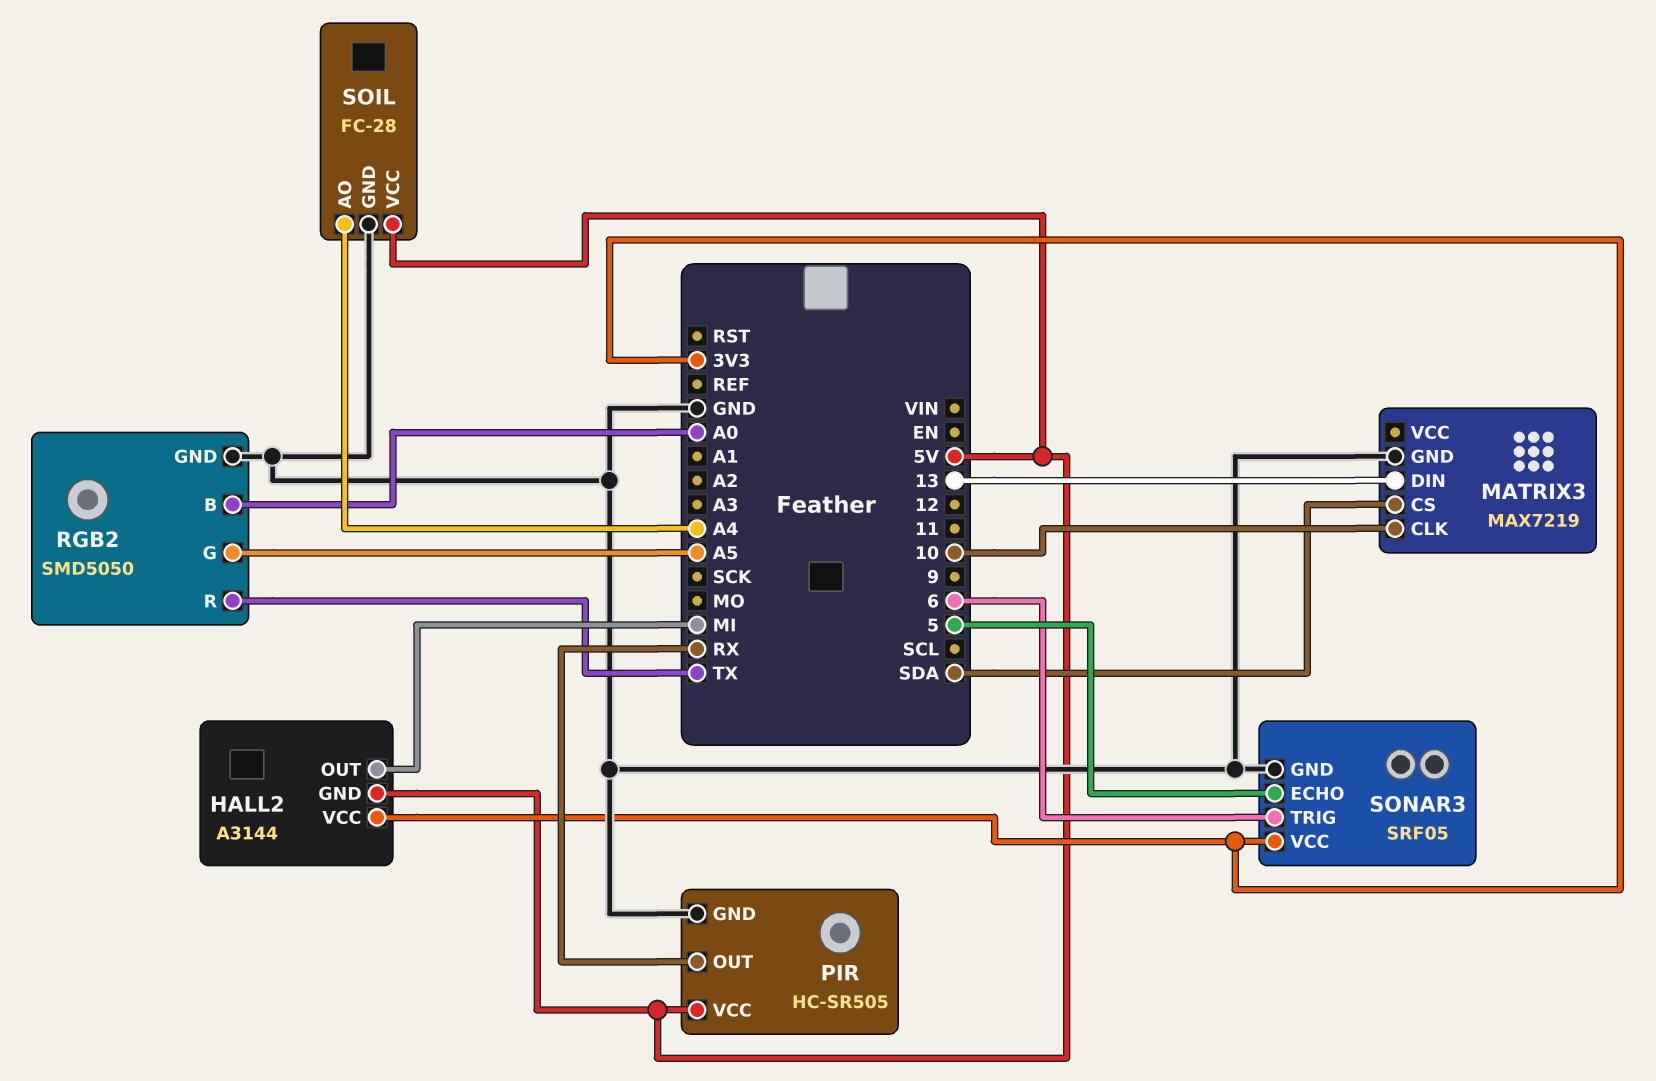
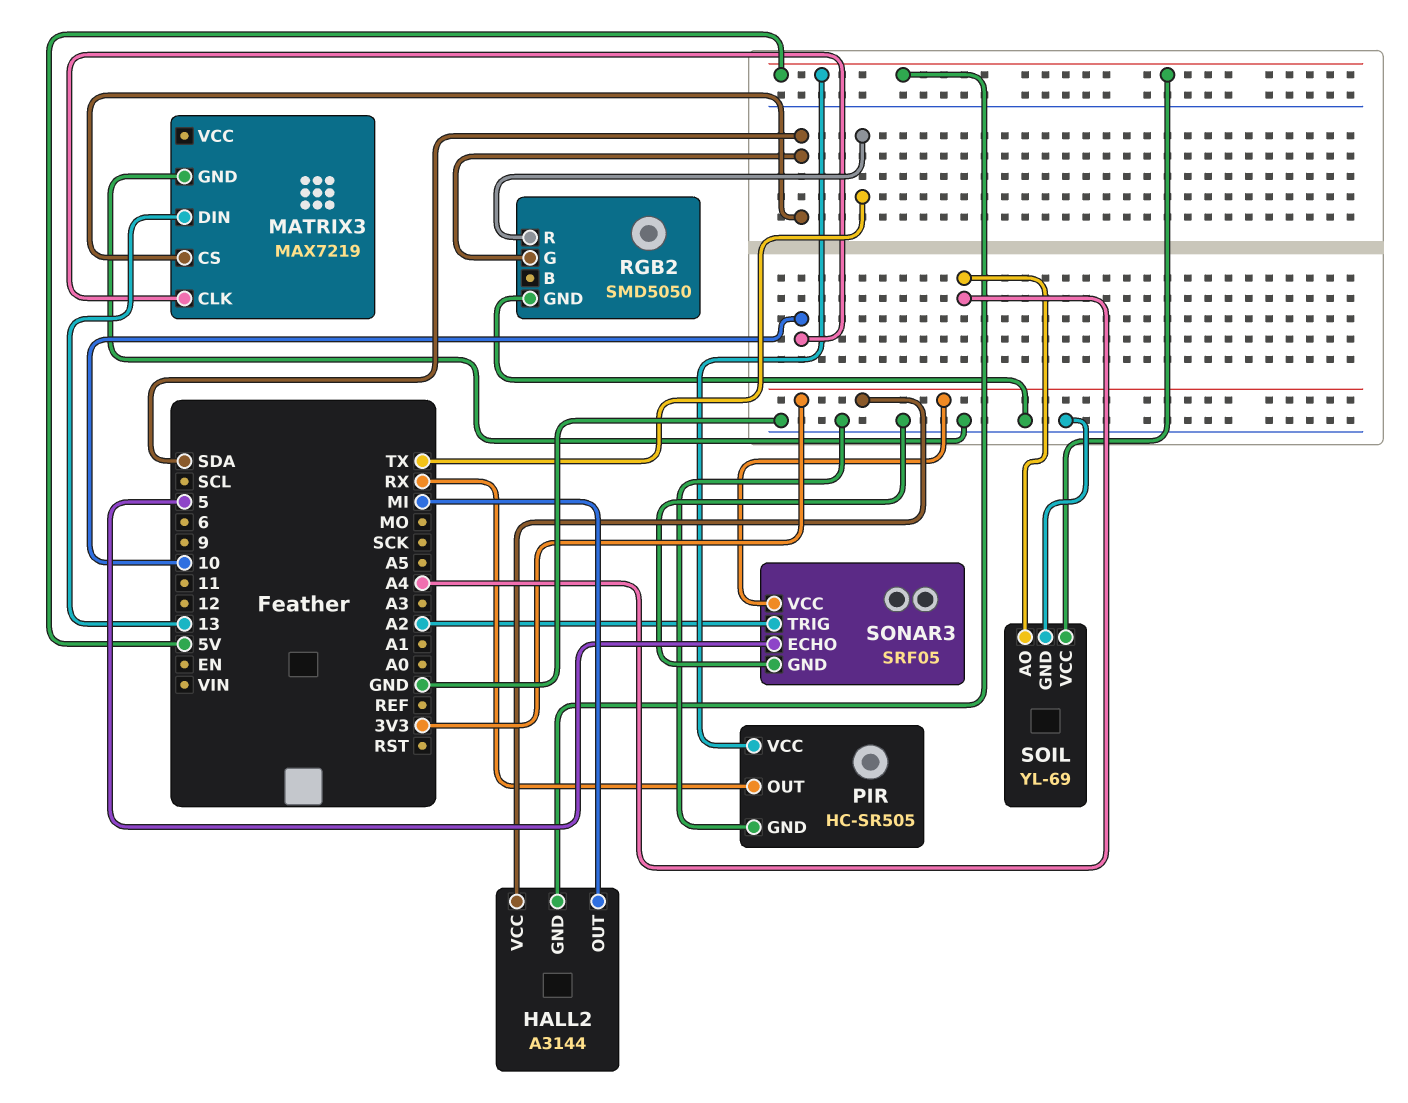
RGB2 pin B: A0 -> none
RGB2 pin G: A5 -> SDA
SOIL: FC-28 -> YL-69
SONAR3 pin TRIG: 6 -> A2

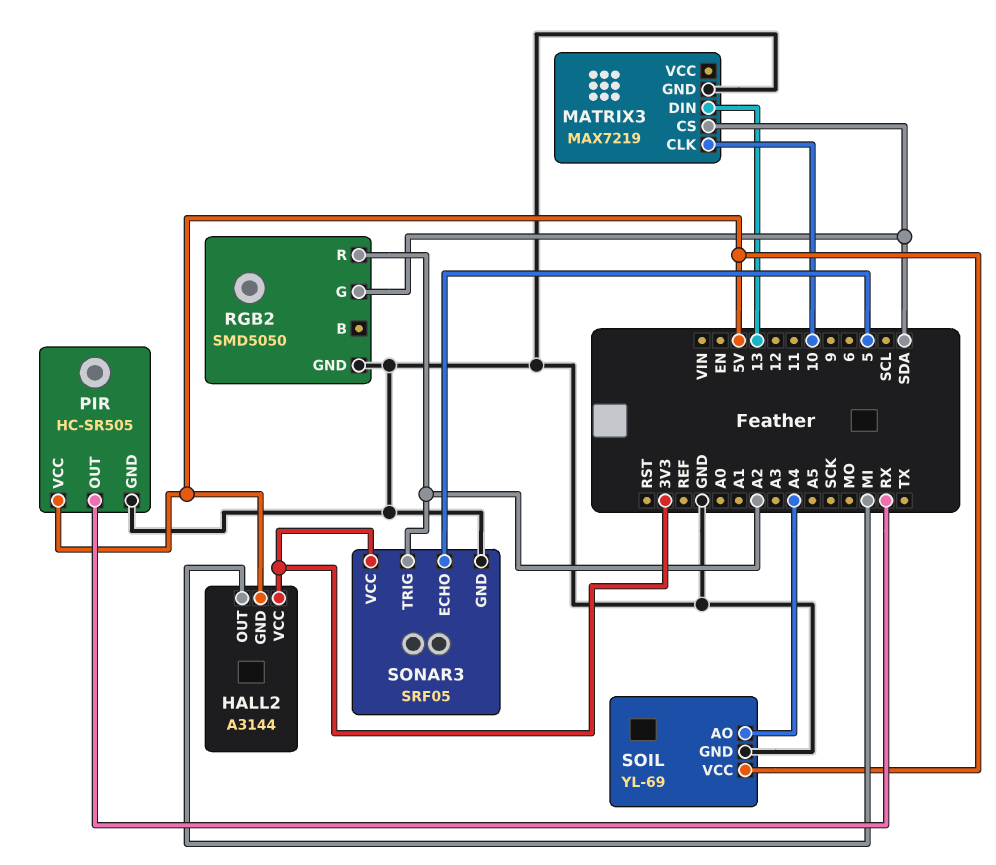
RGB2 pin R: TX -> A2

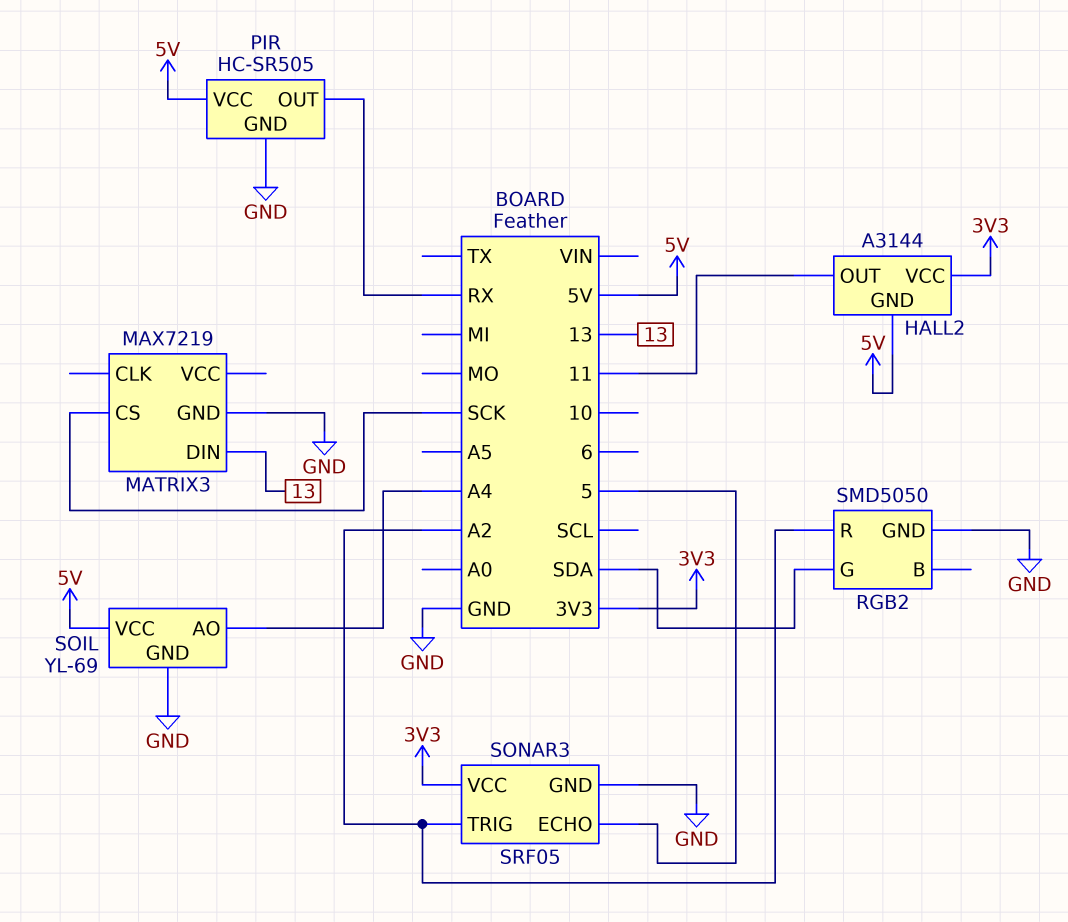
HALL2 pin OUT: MI -> 11
MATRIX3 pin CLK: 10 -> none
MATRIX3 pin CS: SDA -> SCK

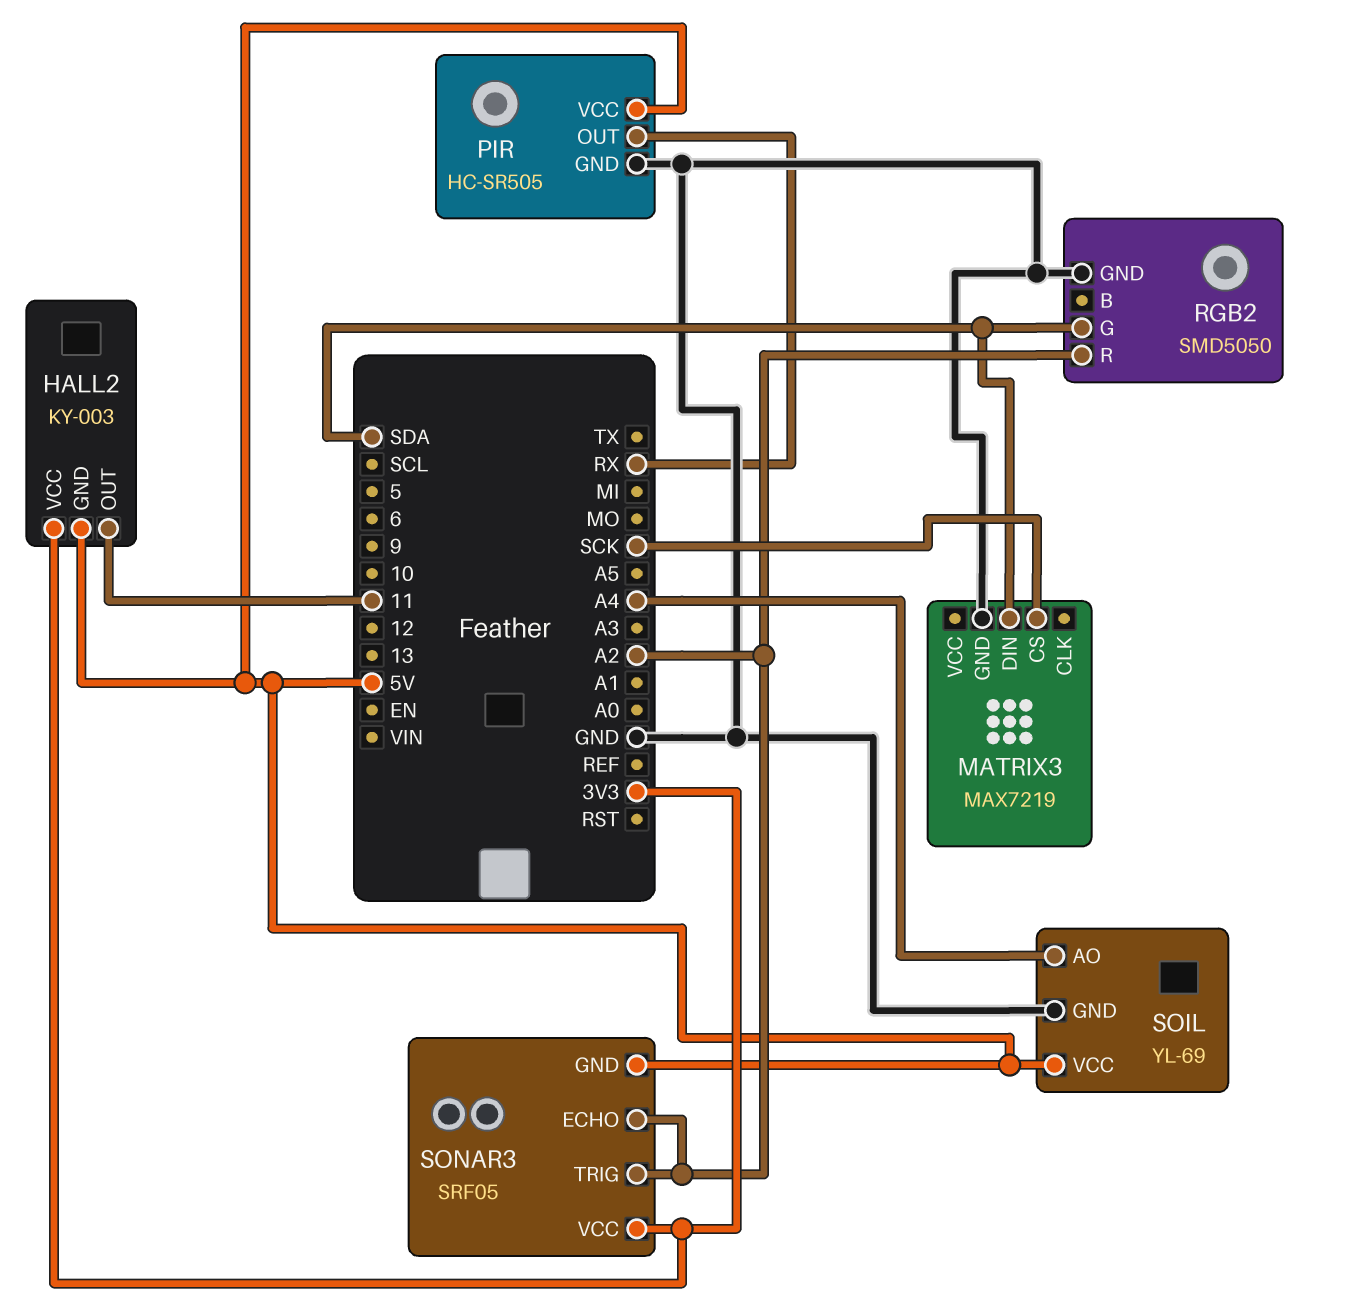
HALL2: A3144 -> KY-003
MATRIX3 pin DIN: 13 -> SDA
SONAR3 pin ECHO: 5 -> A2
SONAR3 pin GND: GND -> 5V

